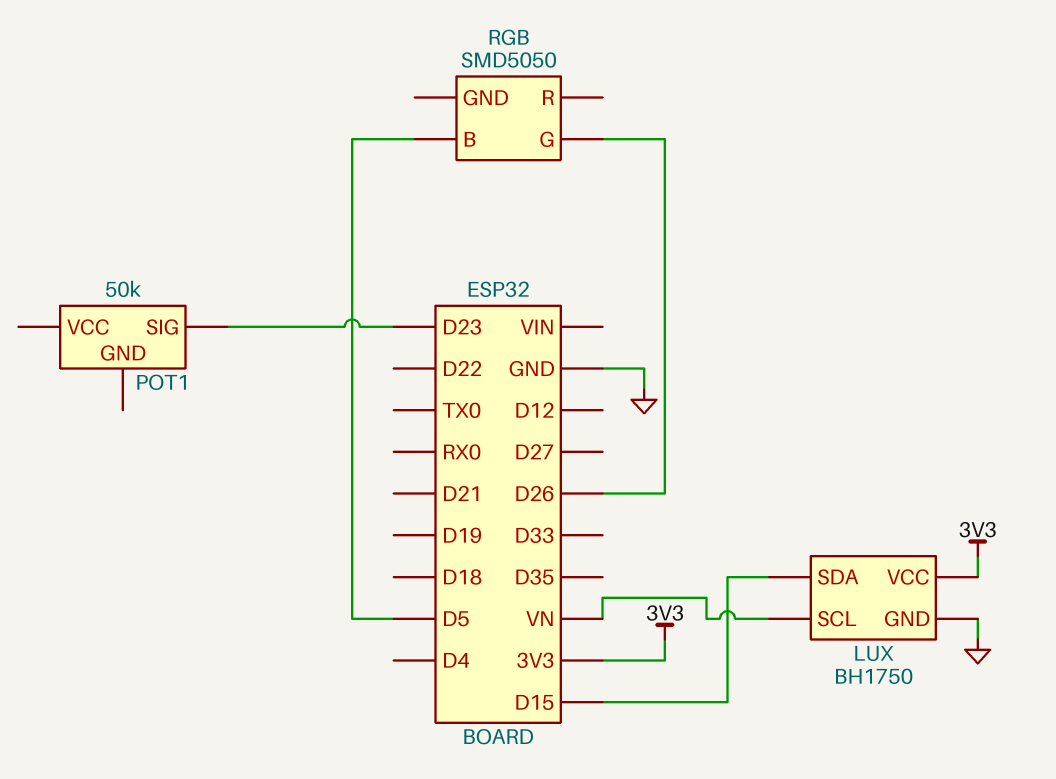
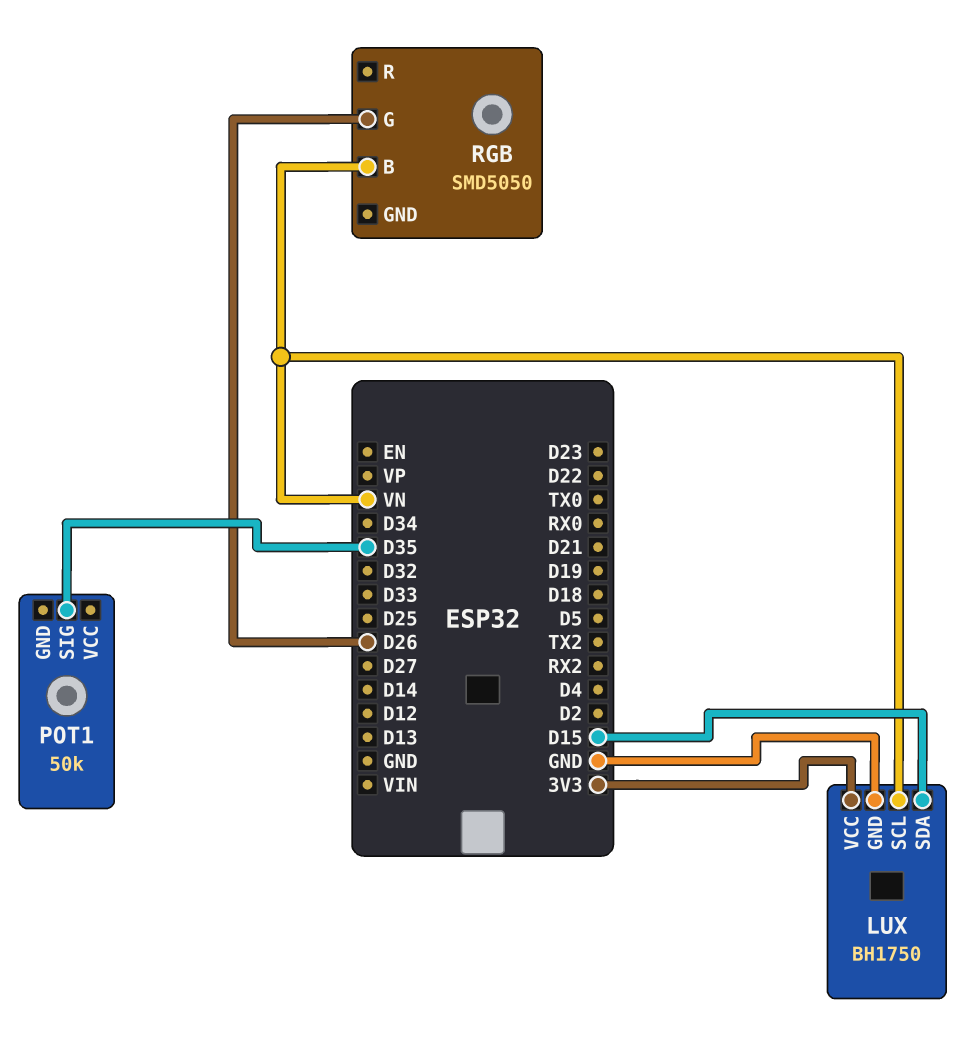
POT1 pin SIG: D23 -> D35
RGB pin B: D5 -> VN

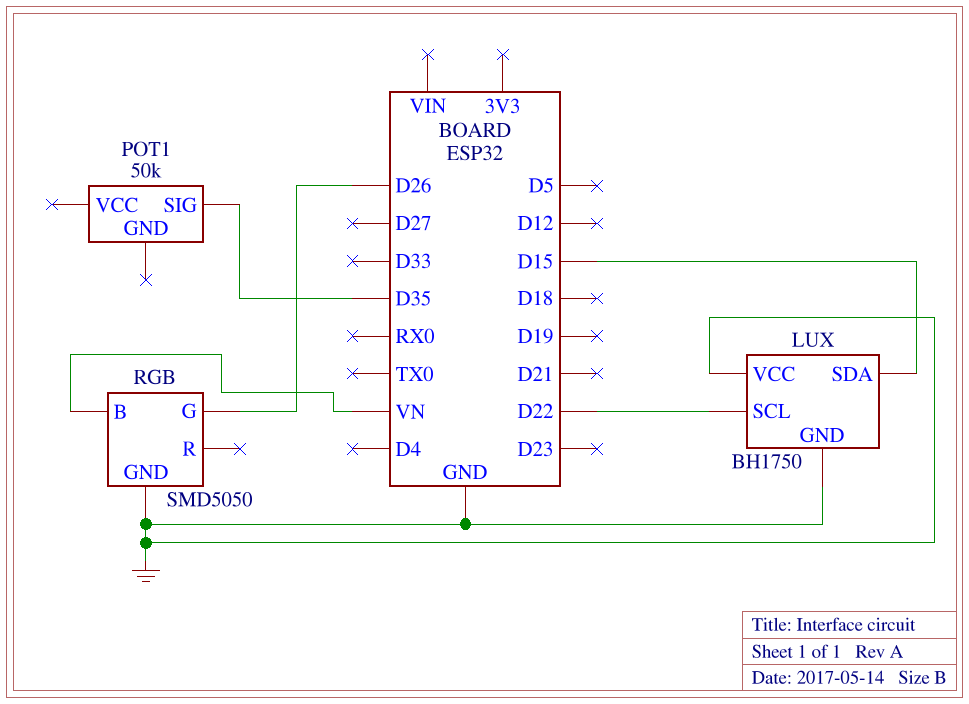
LUX pin SCL: VN -> D22
LUX pin VCC: 3V3 -> GND
RGB pin GND: none -> GND

